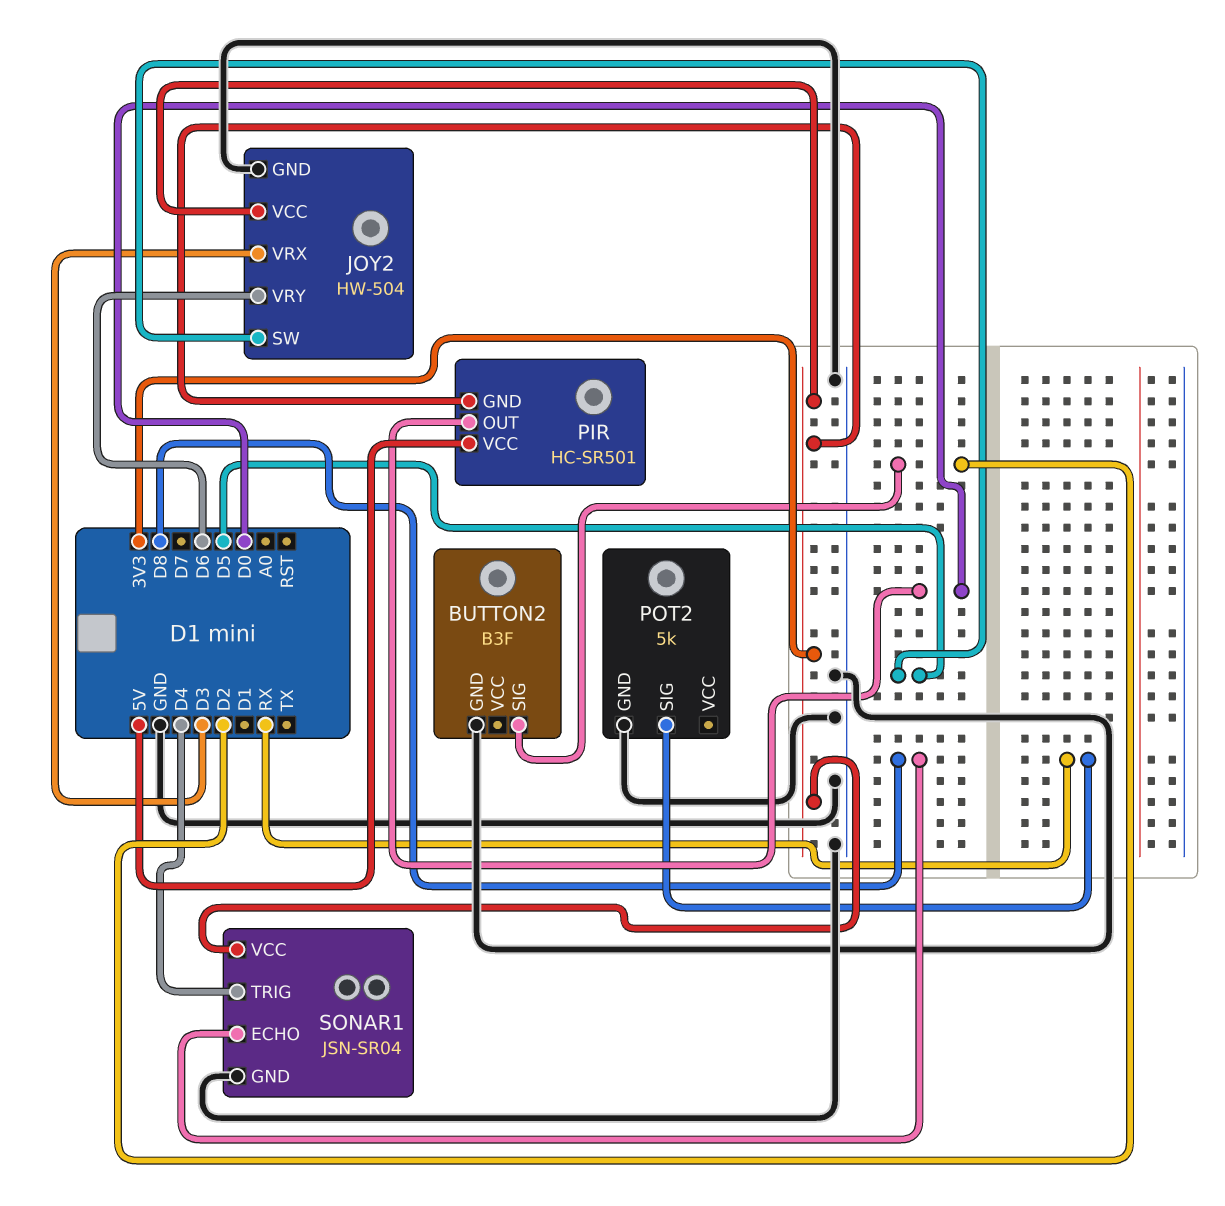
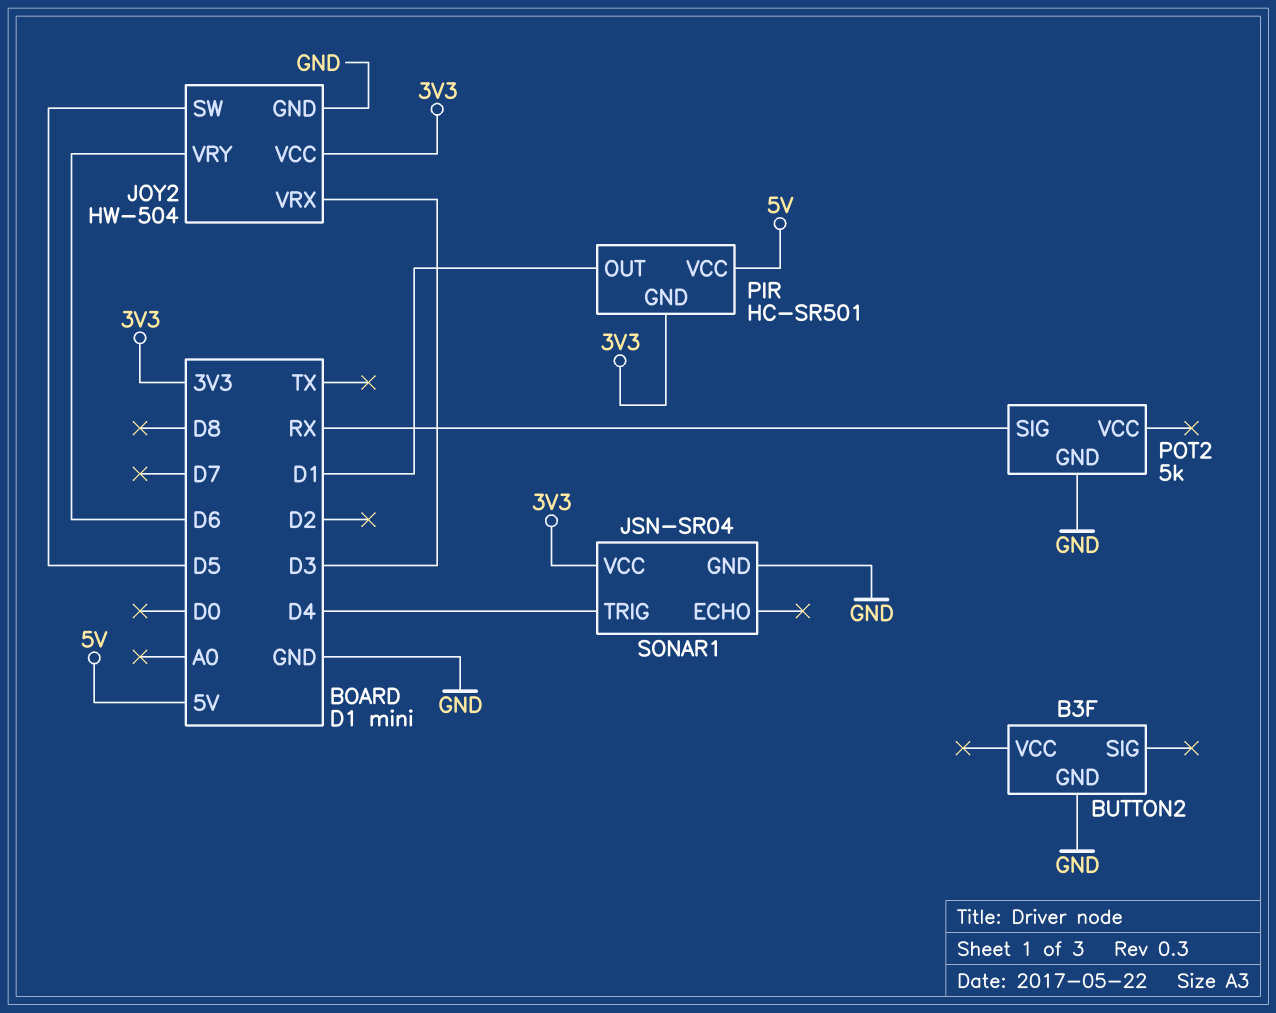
BUTTON2 pin SIG: D2 -> none
PIR pin OUT: D0 -> D1
SONAR1 pin ECHO: D8 -> none

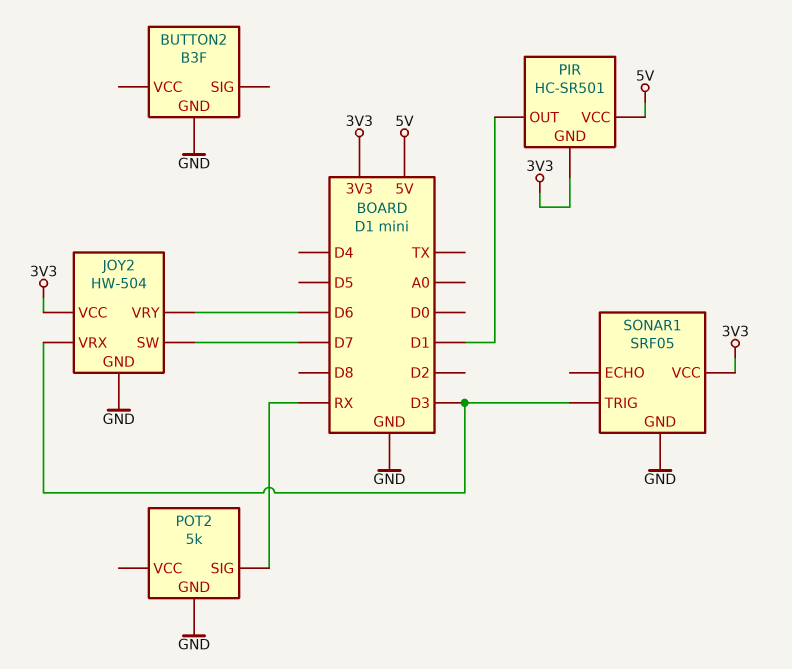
JOY2 pin SW: D5 -> D7
SONAR1: JSN-SR04 -> SRF05
SONAR1 pin TRIG: D4 -> D3

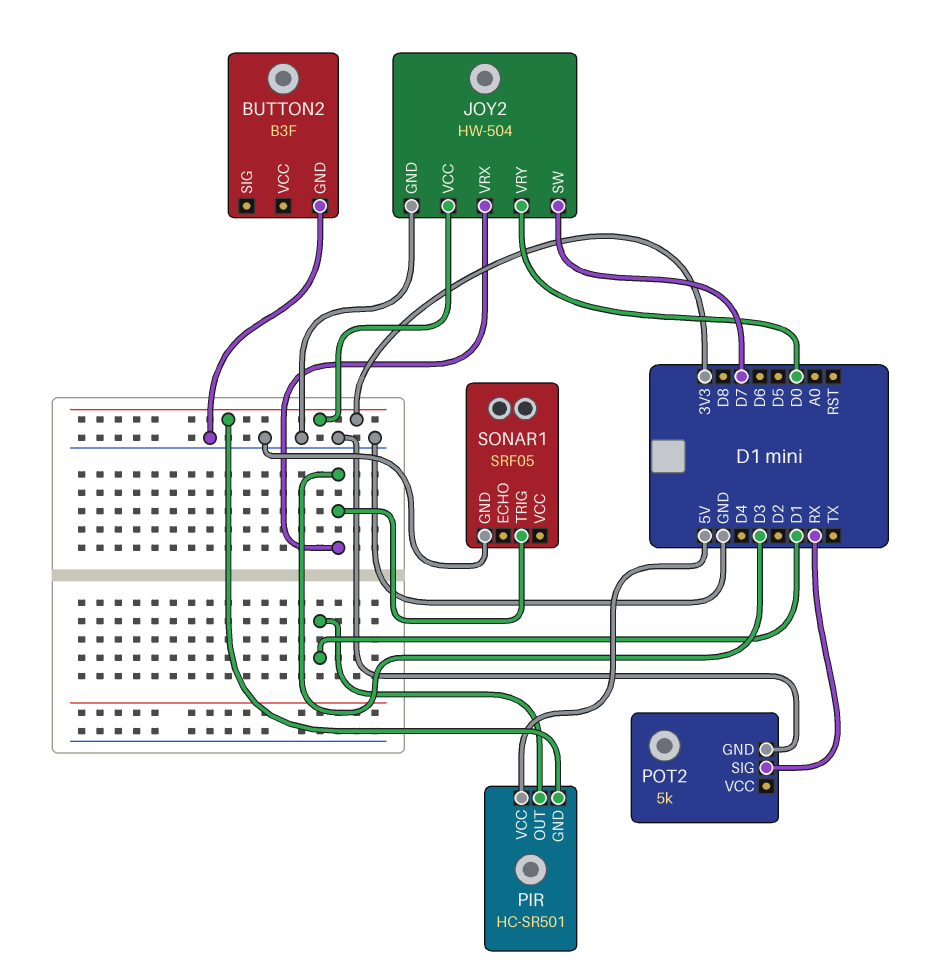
JOY2 pin VRY: D6 -> D0
SONAR1 pin VCC: 3V3 -> none

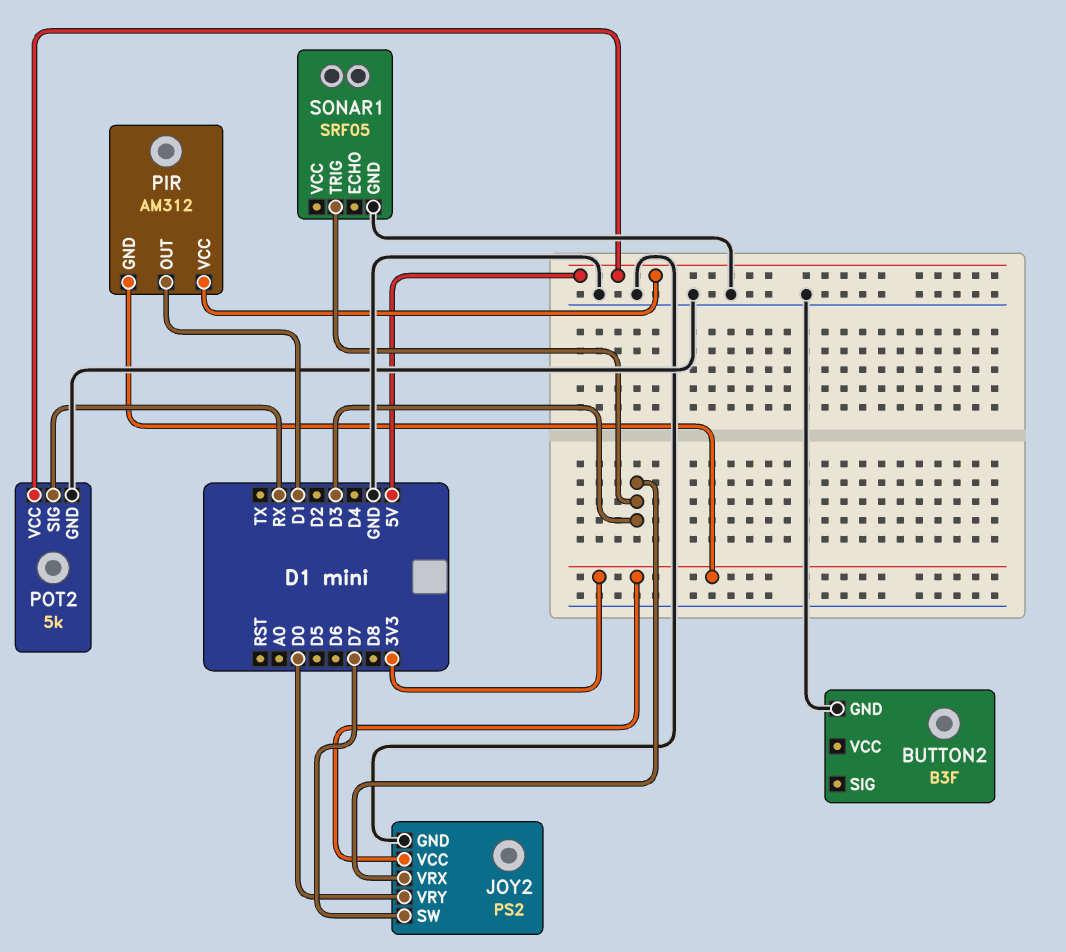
JOY2: HW-504 -> PS2
PIR: HC-SR501 -> AM312
POT2 pin VCC: none -> 5V

